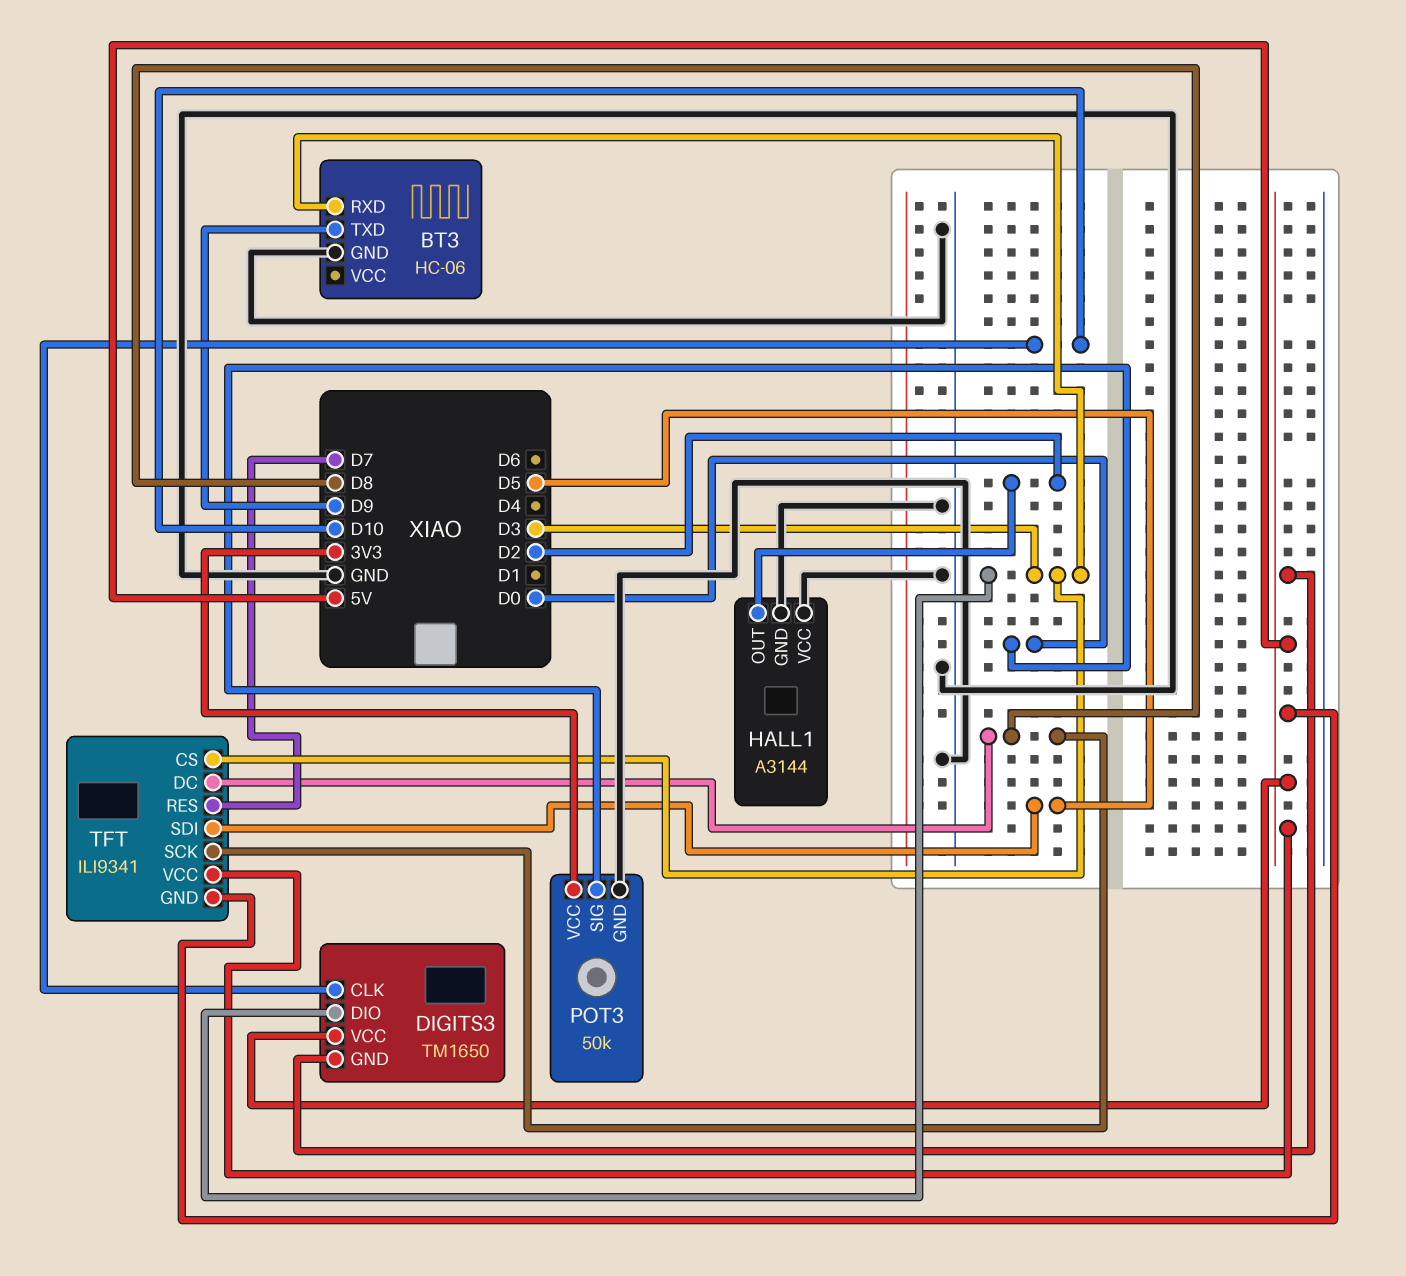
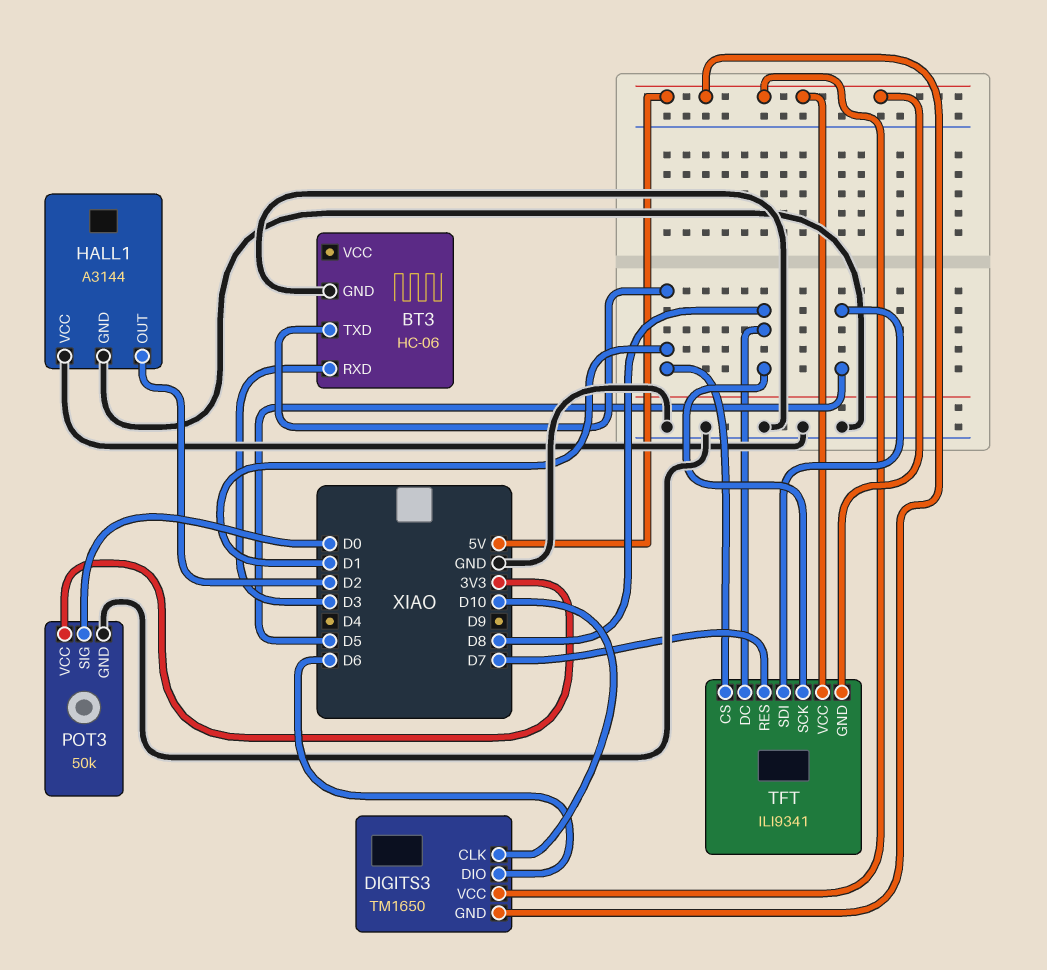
BT3 pin TXD: D9 -> D1
DIGITS3 pin DIO: D3 -> D6
TFT pin CS: D3 -> D1

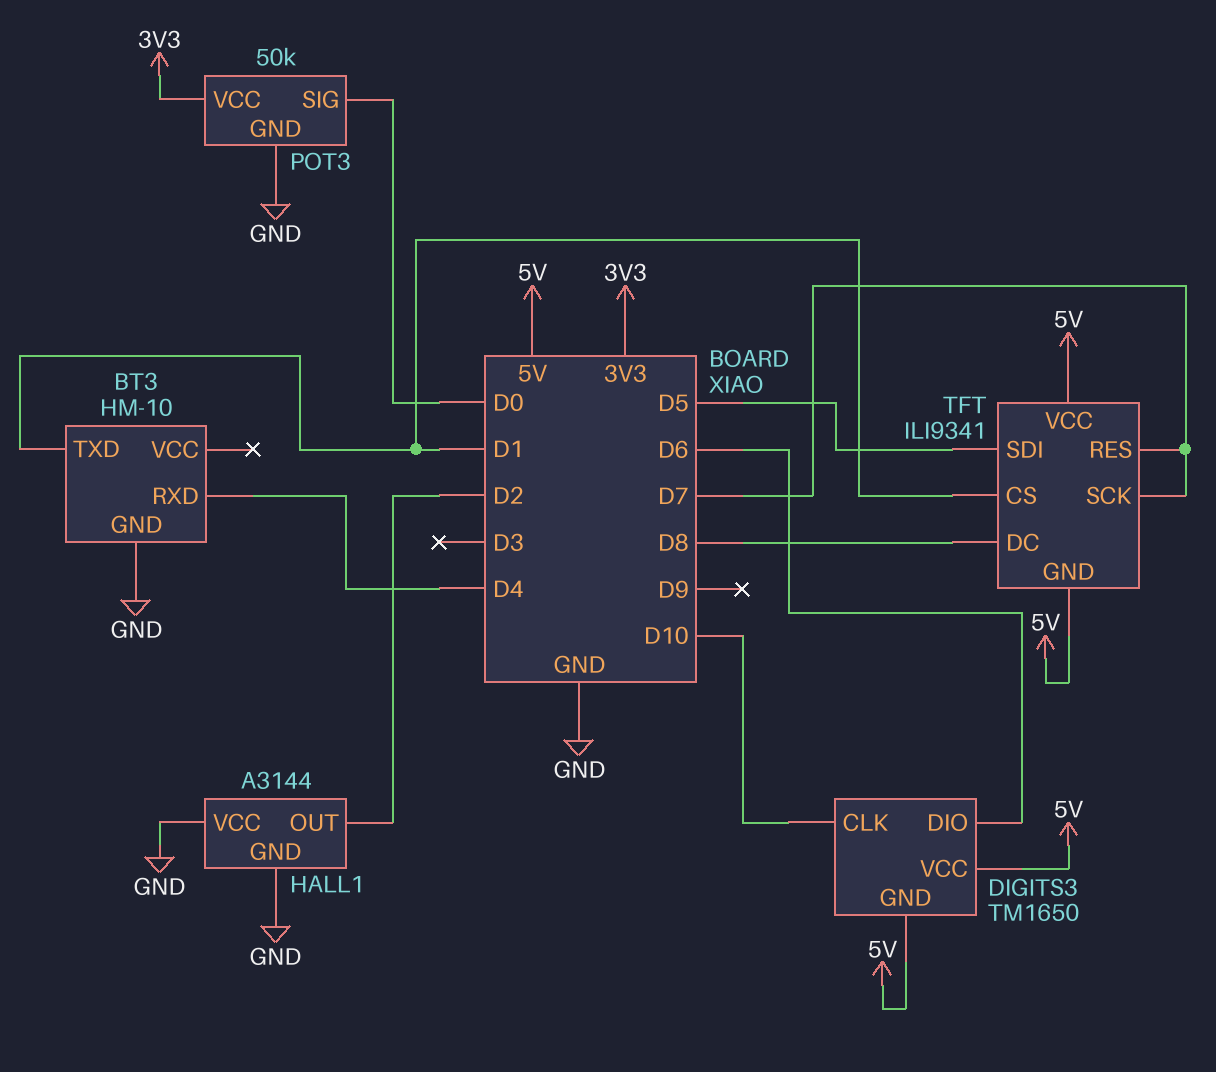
BT3: HC-06 -> HM-10
BT3 pin RXD: D3 -> D4
TFT pin SCK: D8 -> D7

